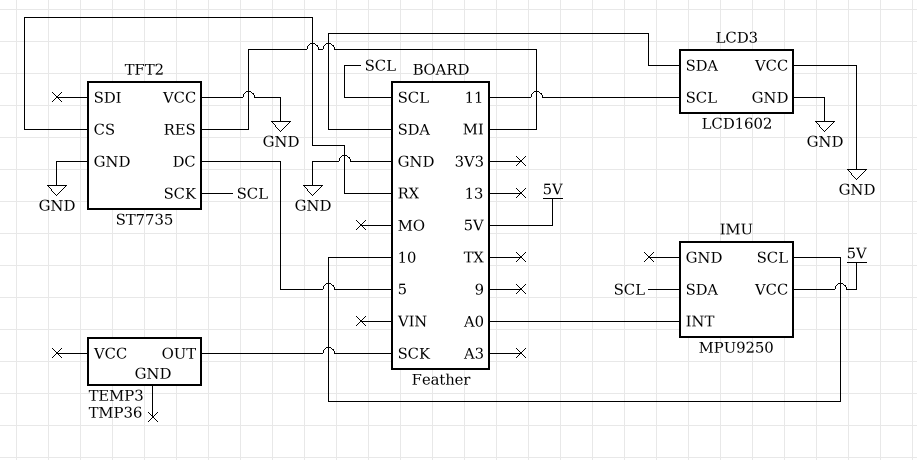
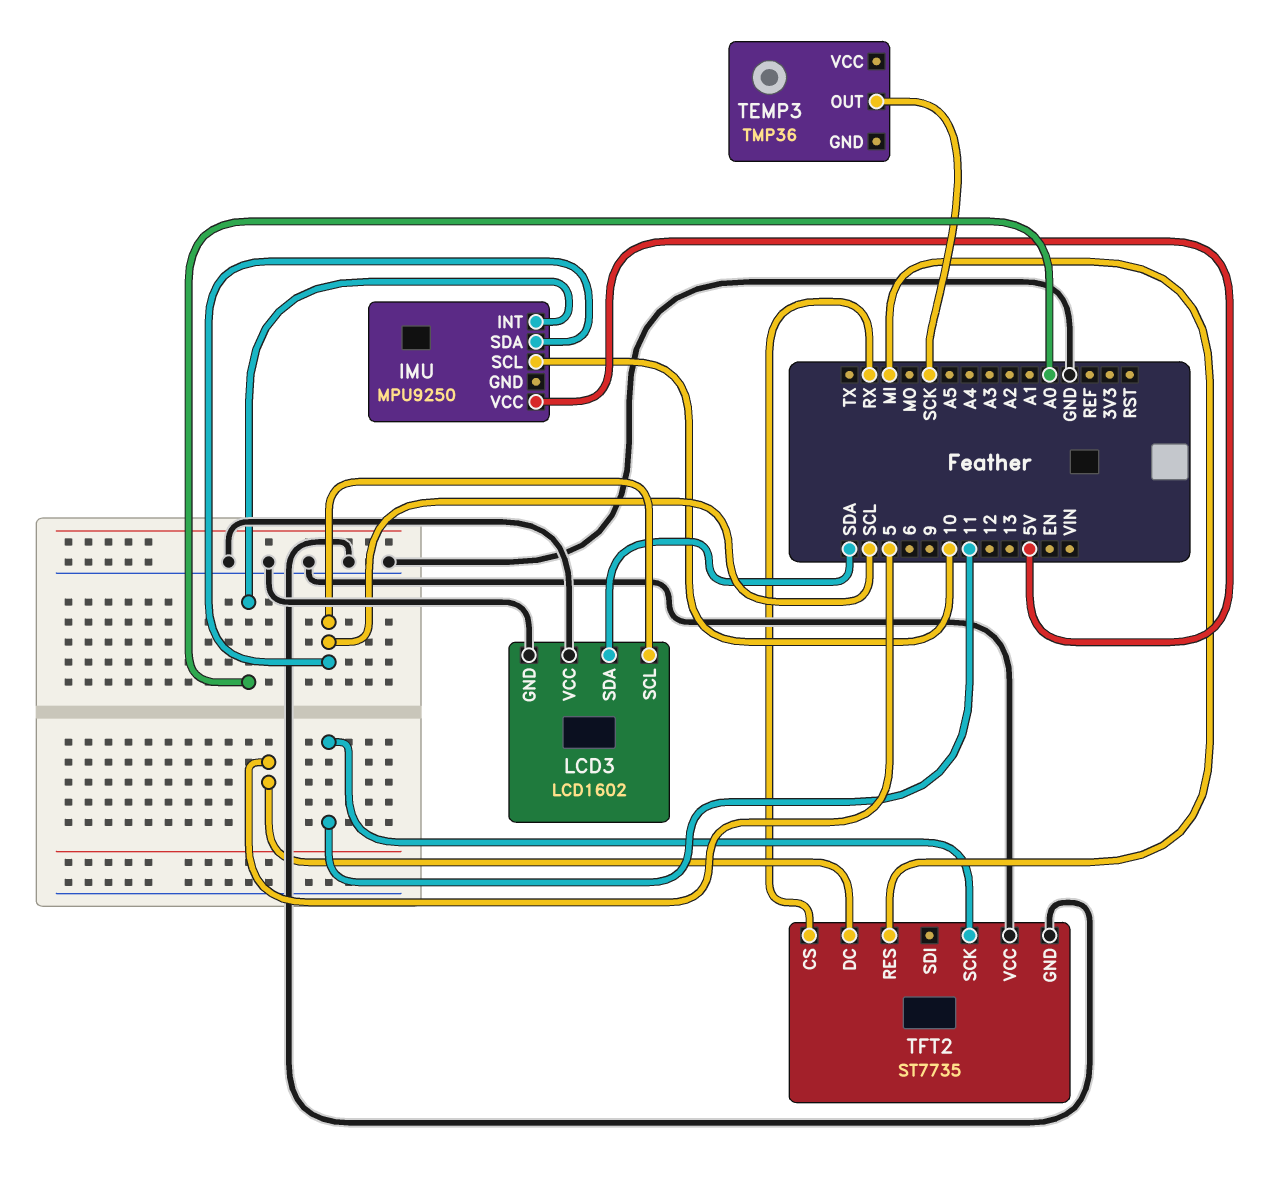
LCD3 pin SCL: 11 -> SCL
TFT2 pin SCK: SCL -> 11

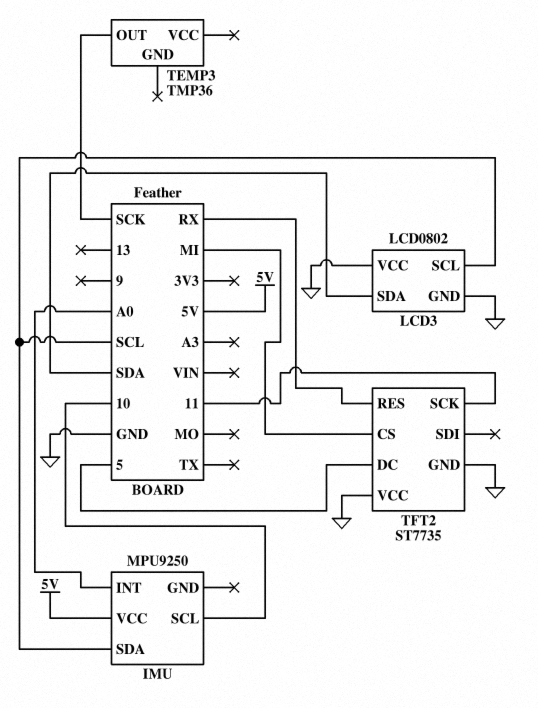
LCD3: LCD1602 -> LCD0802
TFT2 pin CS: RX -> MI
TFT2 pin RES: MI -> RX

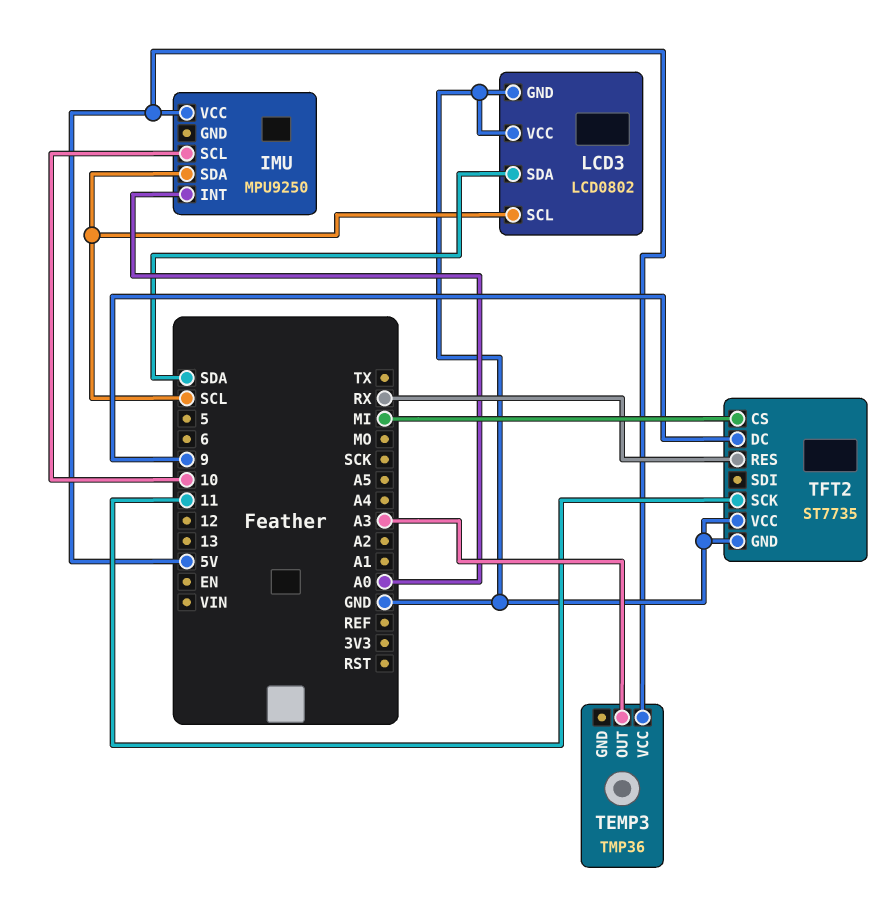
TEMP3 pin OUT: SCK -> A3
TEMP3 pin VCC: none -> 5V
TFT2 pin DC: 5 -> 9

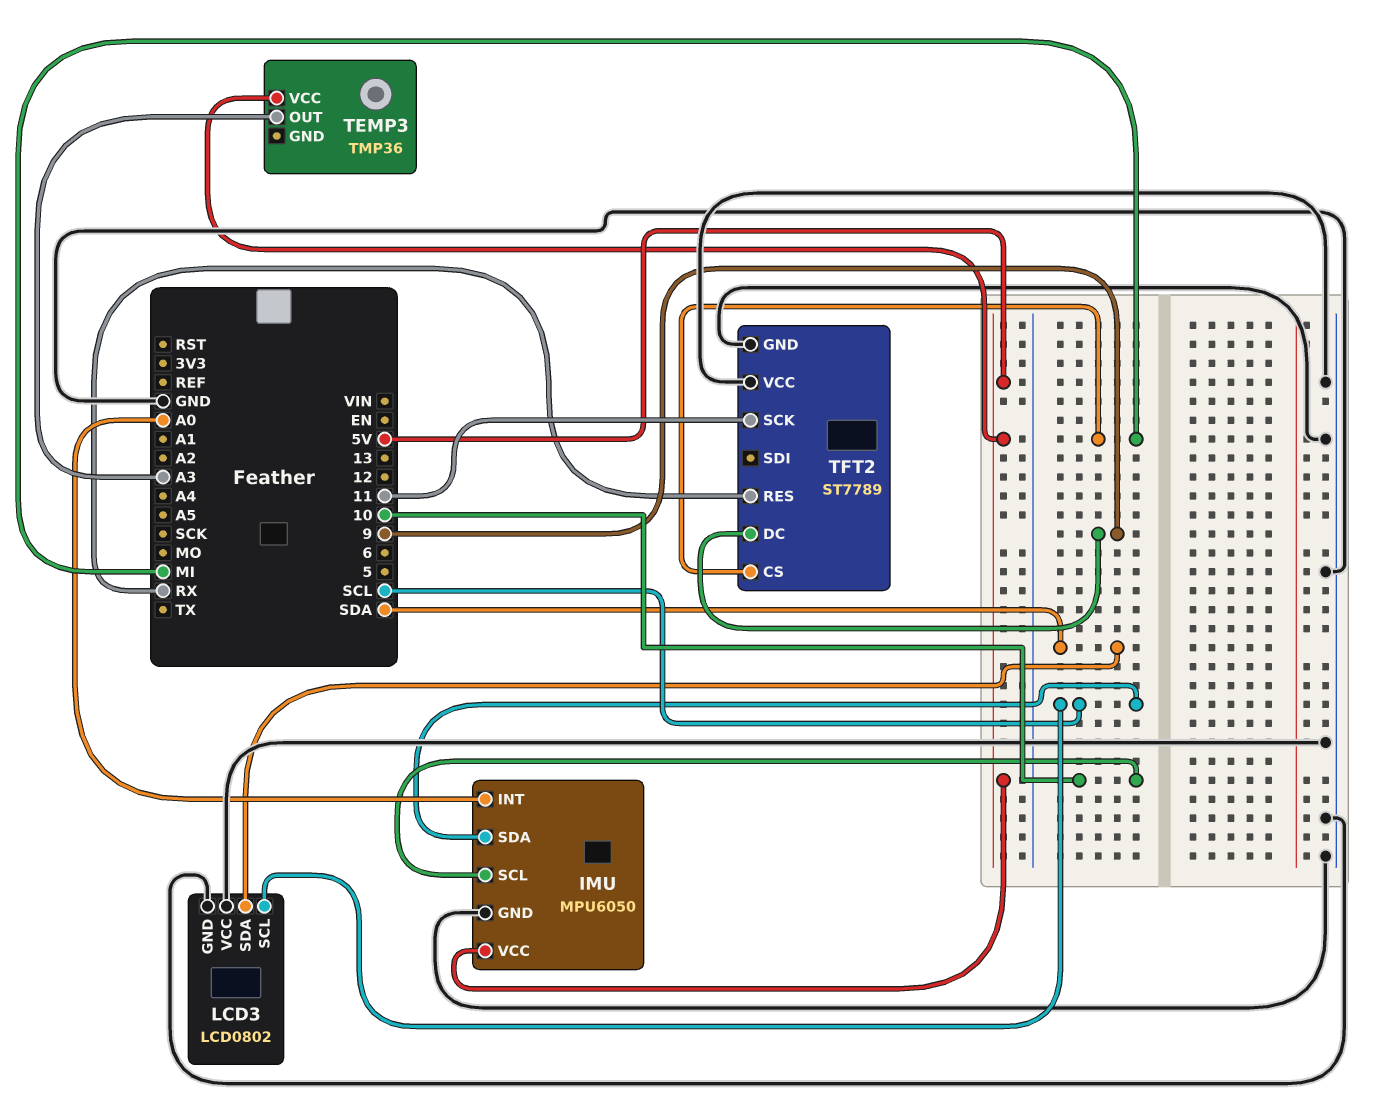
IMU: MPU9250 -> MPU6050
IMU pin GND: none -> GND
TFT2: ST7735 -> ST7789

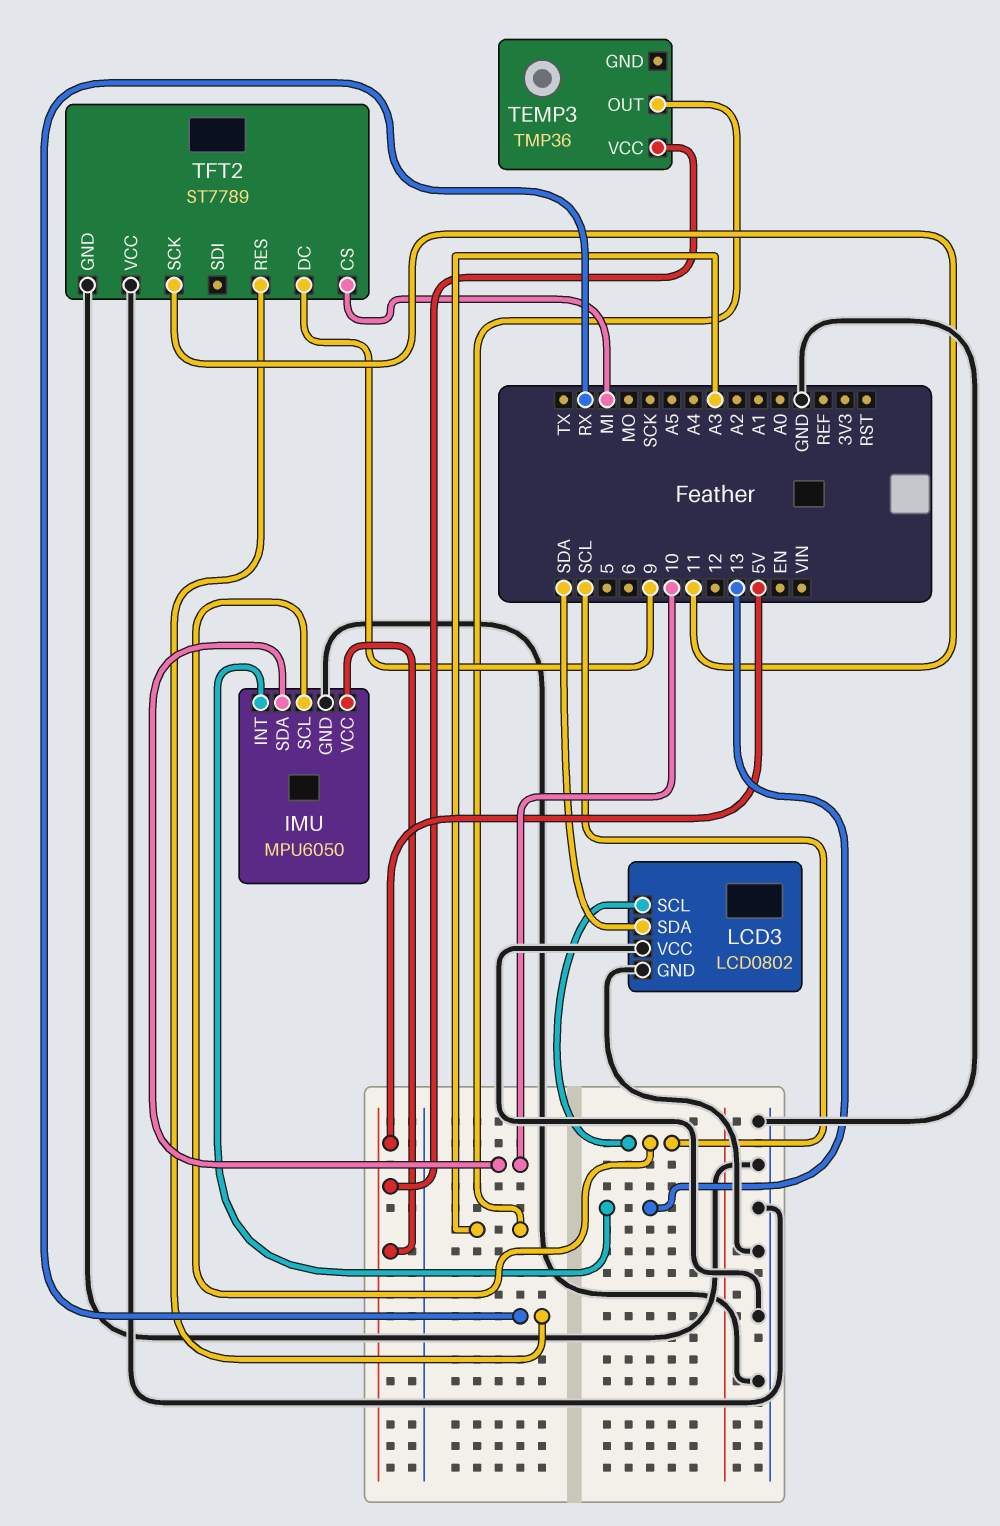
IMU pin INT: A0 -> 13
IMU pin SCL: 10 -> SCL
IMU pin SDA: SCL -> 10

